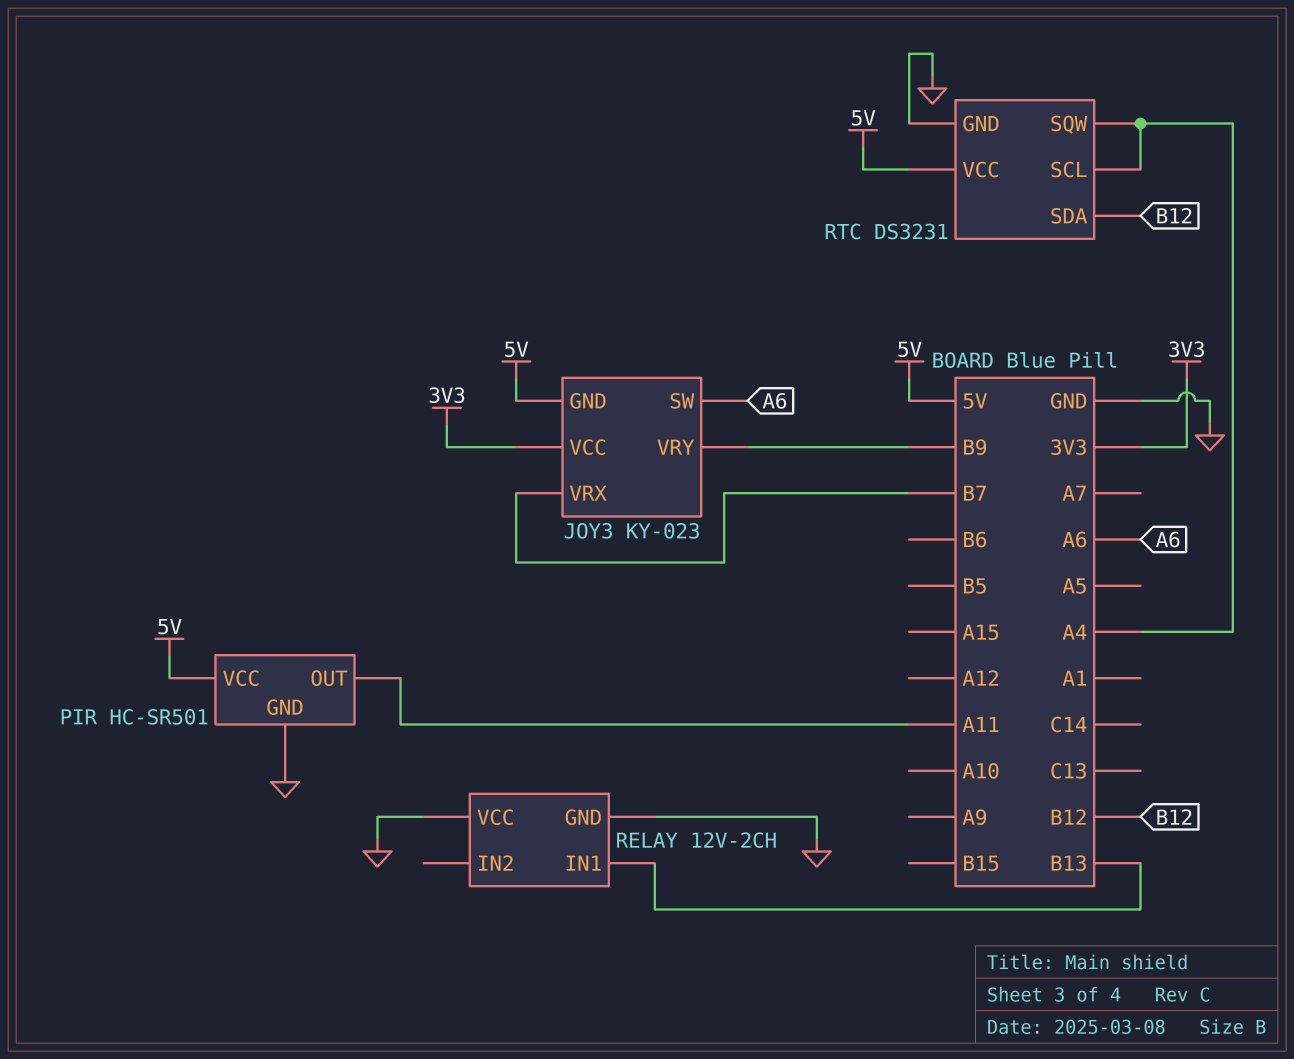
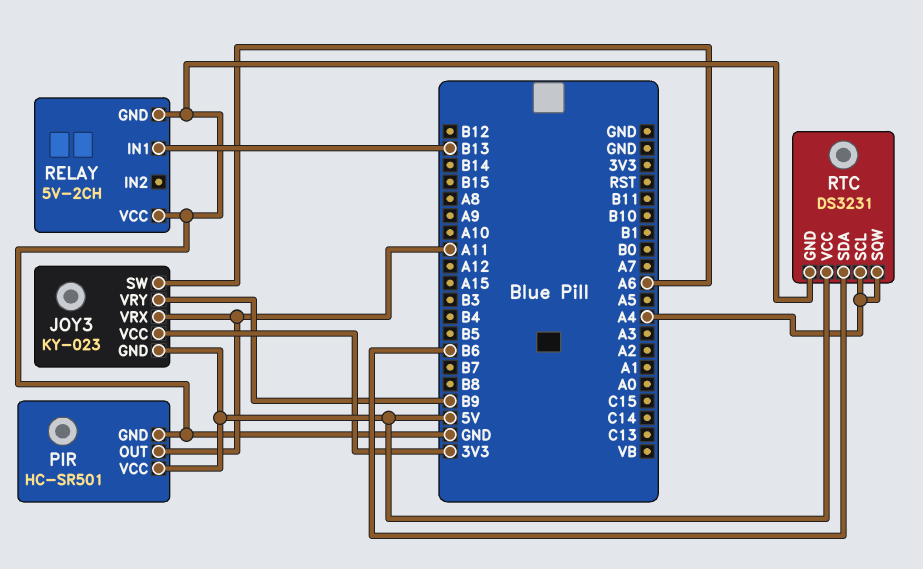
JOY3 pin VRX: B7 -> A11
RELAY: 12V-2CH -> 5V-2CH
RTC pin SDA: B12 -> B6

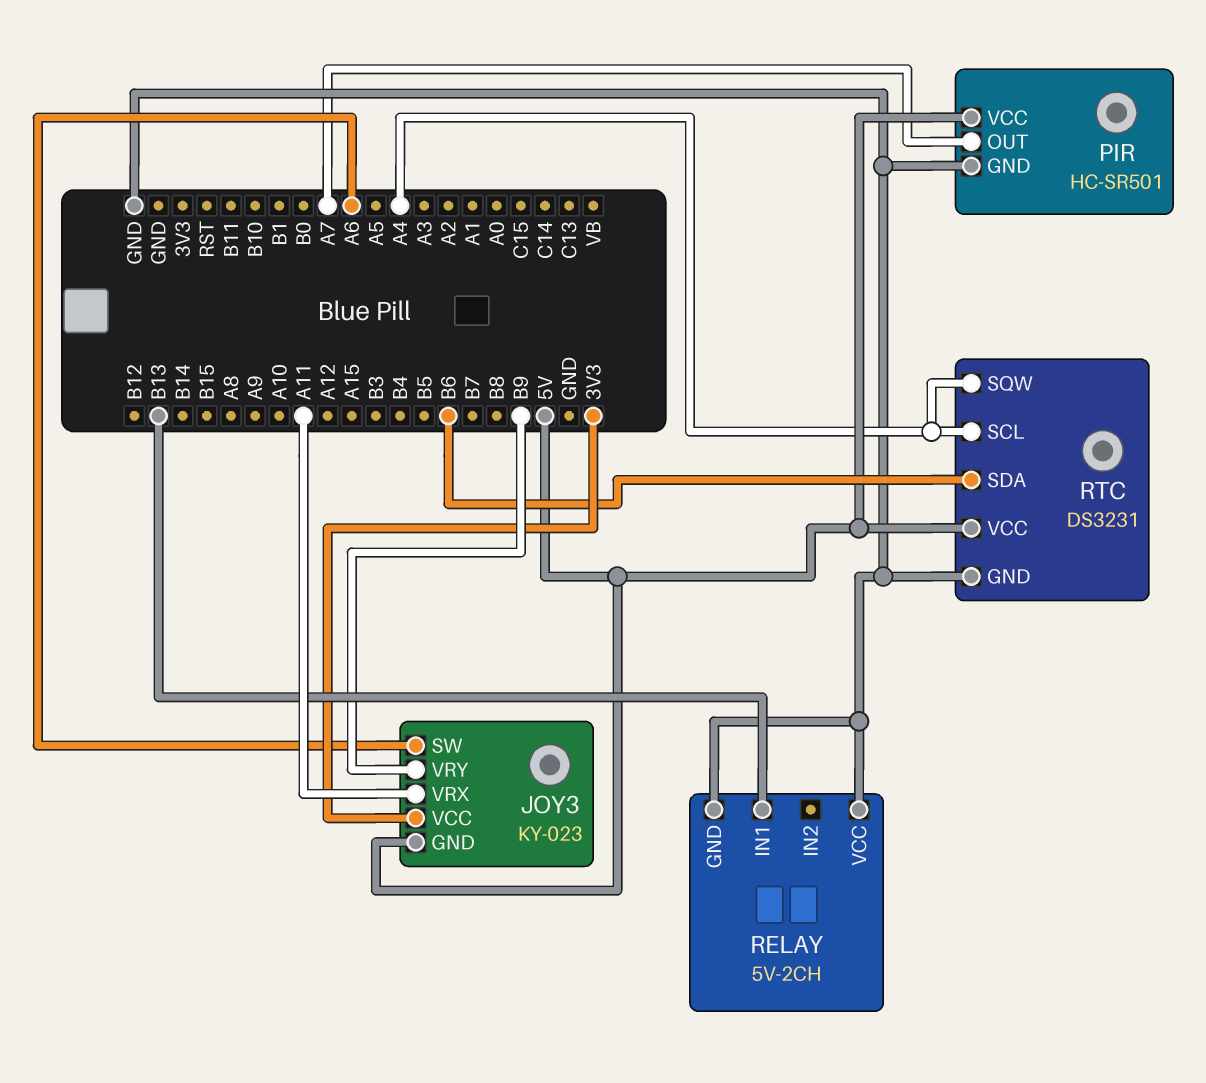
PIR pin OUT: A11 -> A7

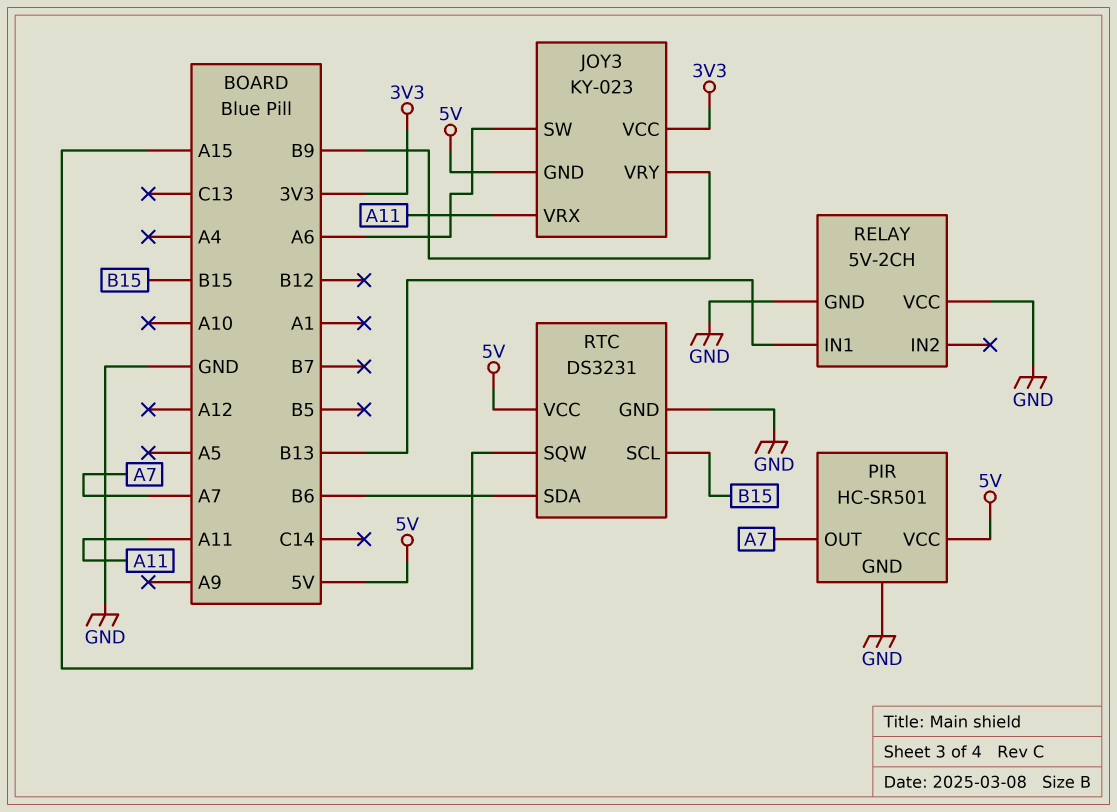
RTC pin SCL: A4 -> B15
RTC pin SQW: A4 -> A15

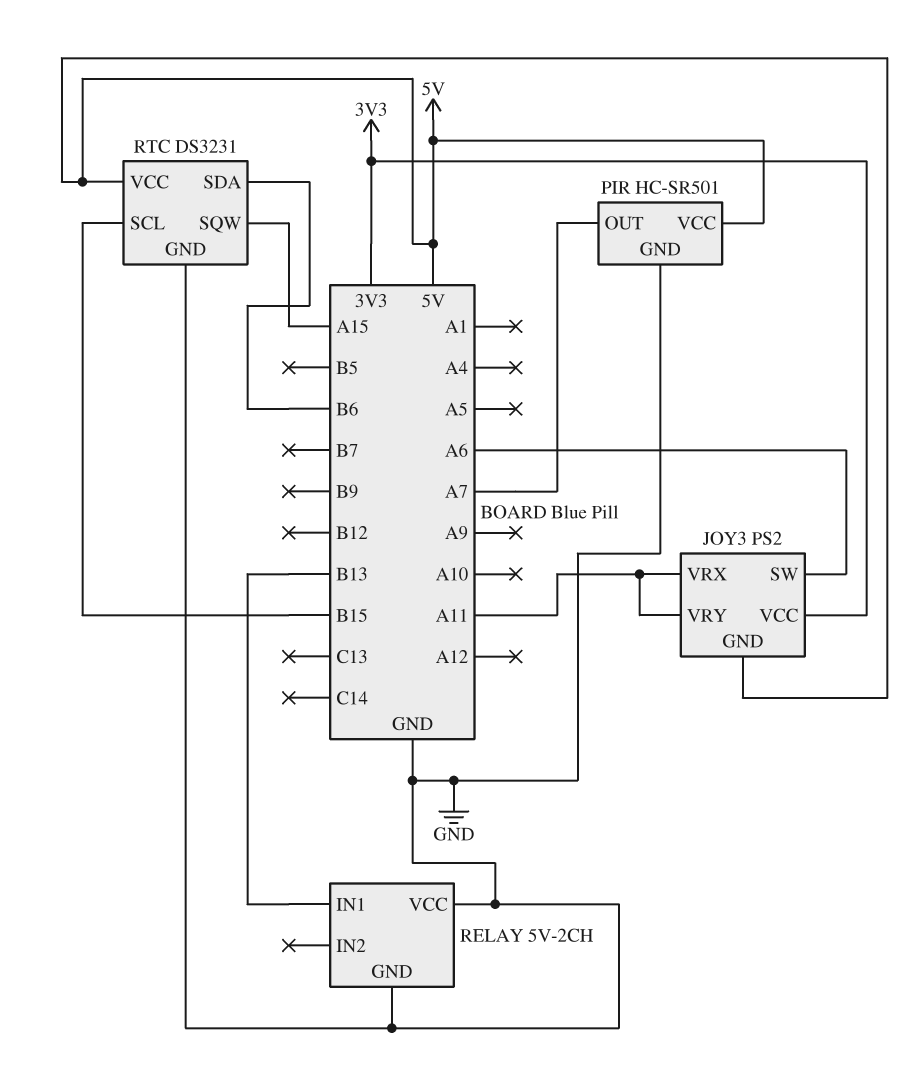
JOY3: KY-023 -> PS2
JOY3 pin VRY: B9 -> A11

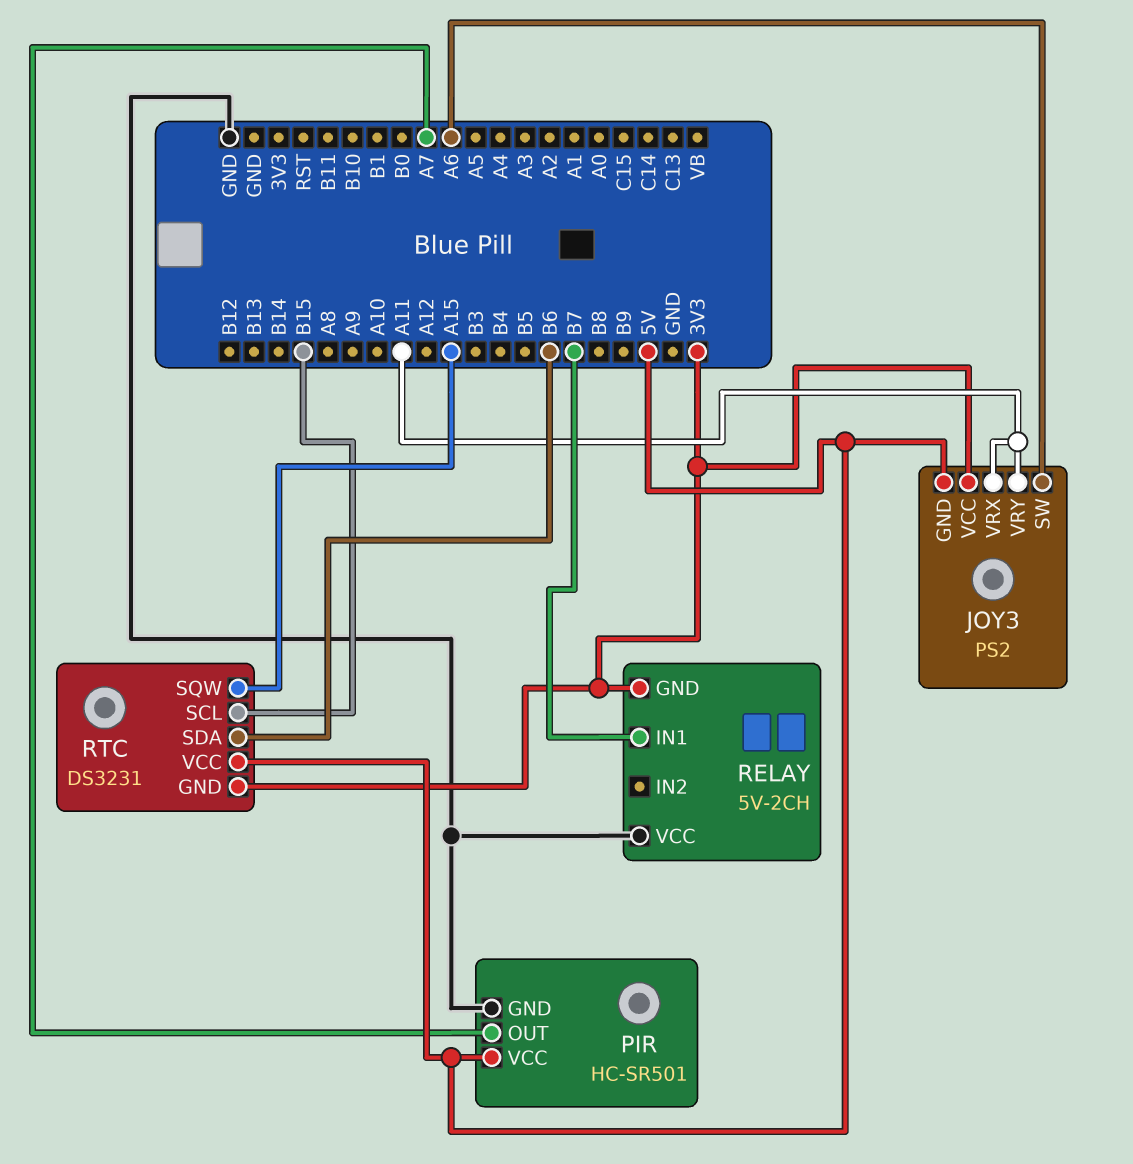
RELAY pin GND: GND -> 3V3
RELAY pin IN1: B13 -> B7
RTC pin GND: GND -> 3V3

